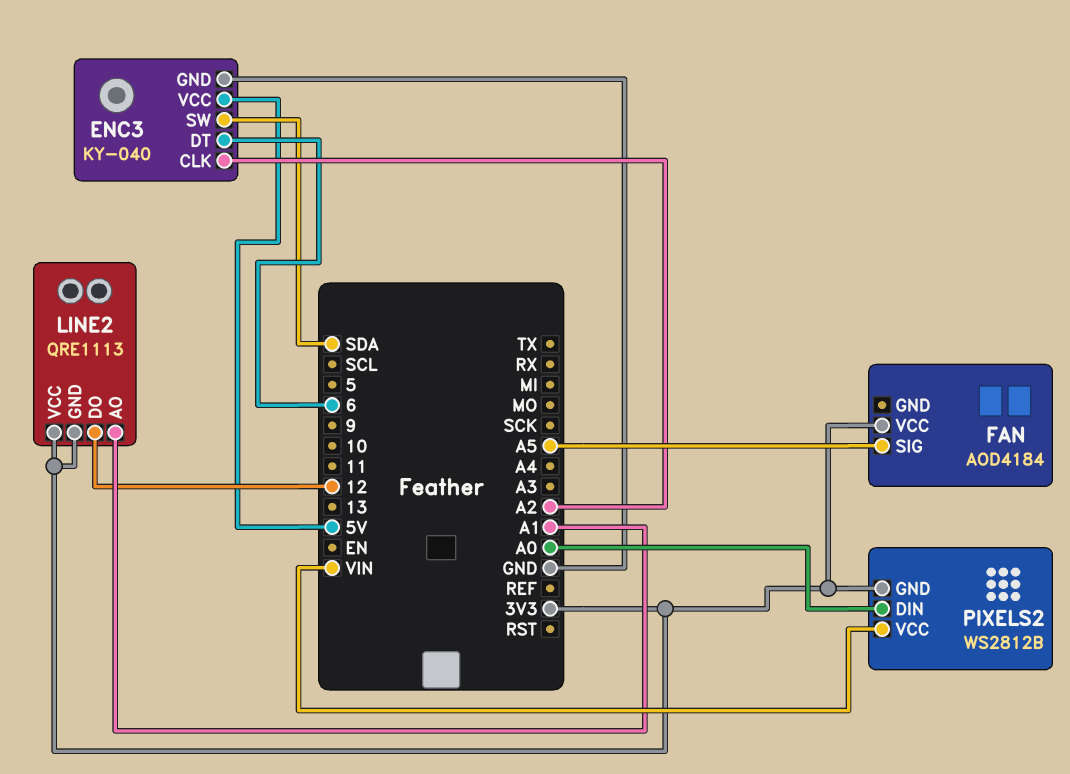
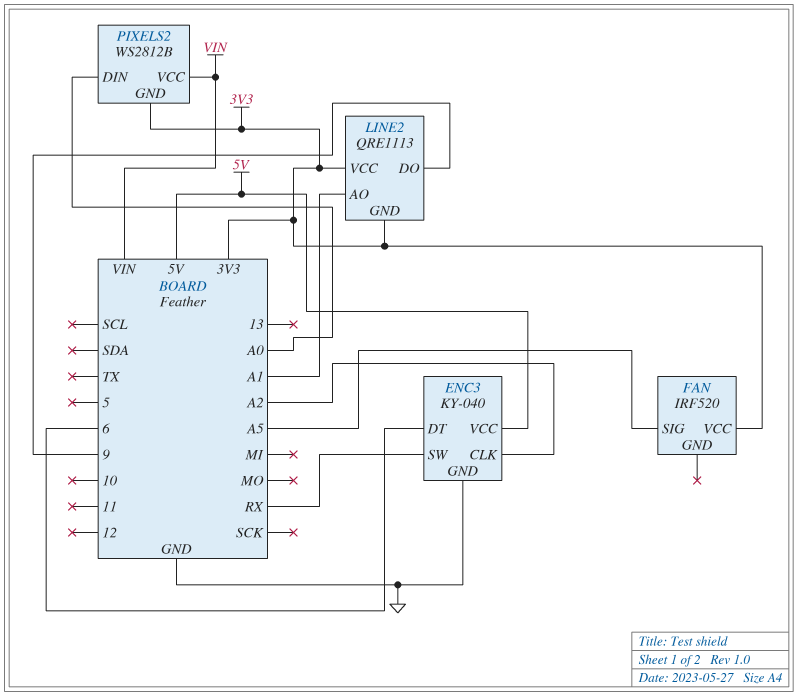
ENC3 pin SW: SDA -> RX
FAN: AOD4184 -> IRF520
LINE2 pin DO: 12 -> 9

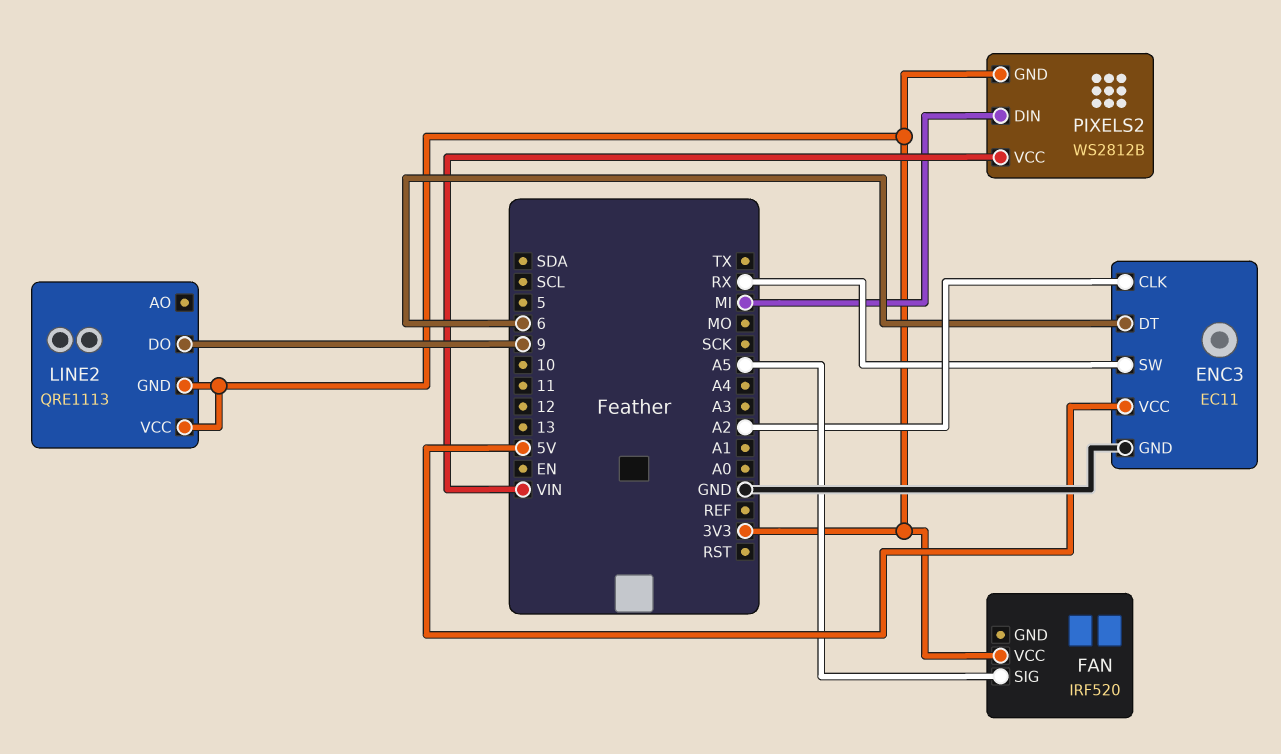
ENC3: KY-040 -> EC11
LINE2 pin AO: A1 -> none
PIXELS2 pin DIN: A0 -> MI

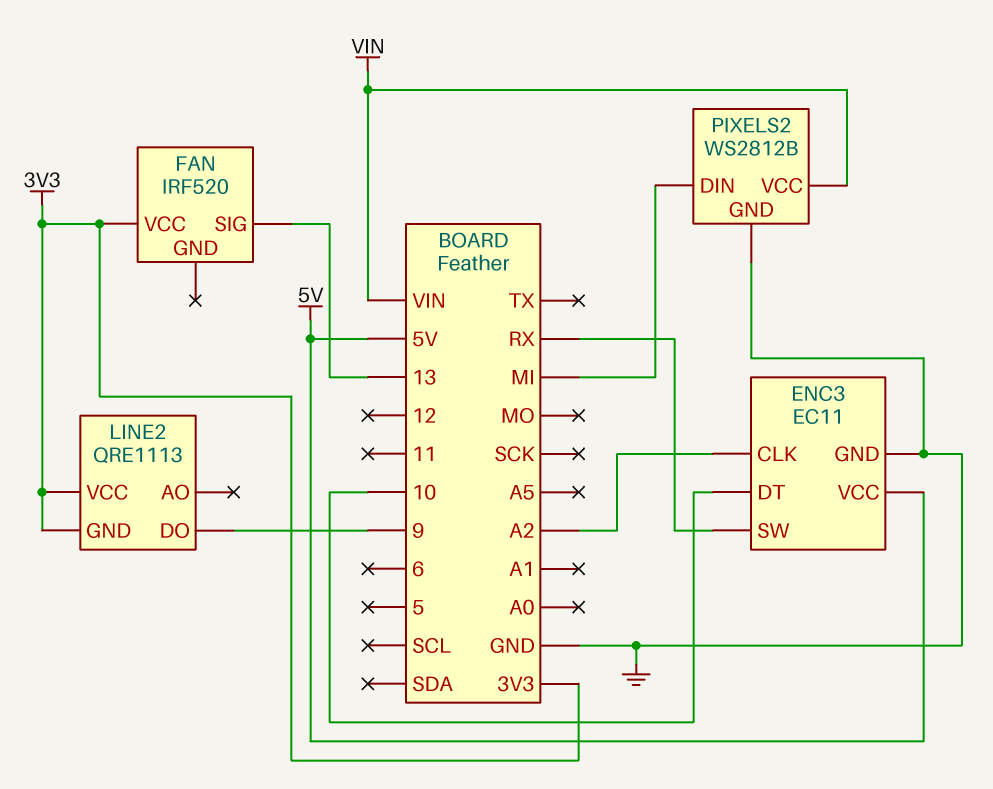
ENC3 pin DT: 6 -> 10
FAN pin SIG: A5 -> 13
PIXELS2 pin GND: 3V3 -> GND

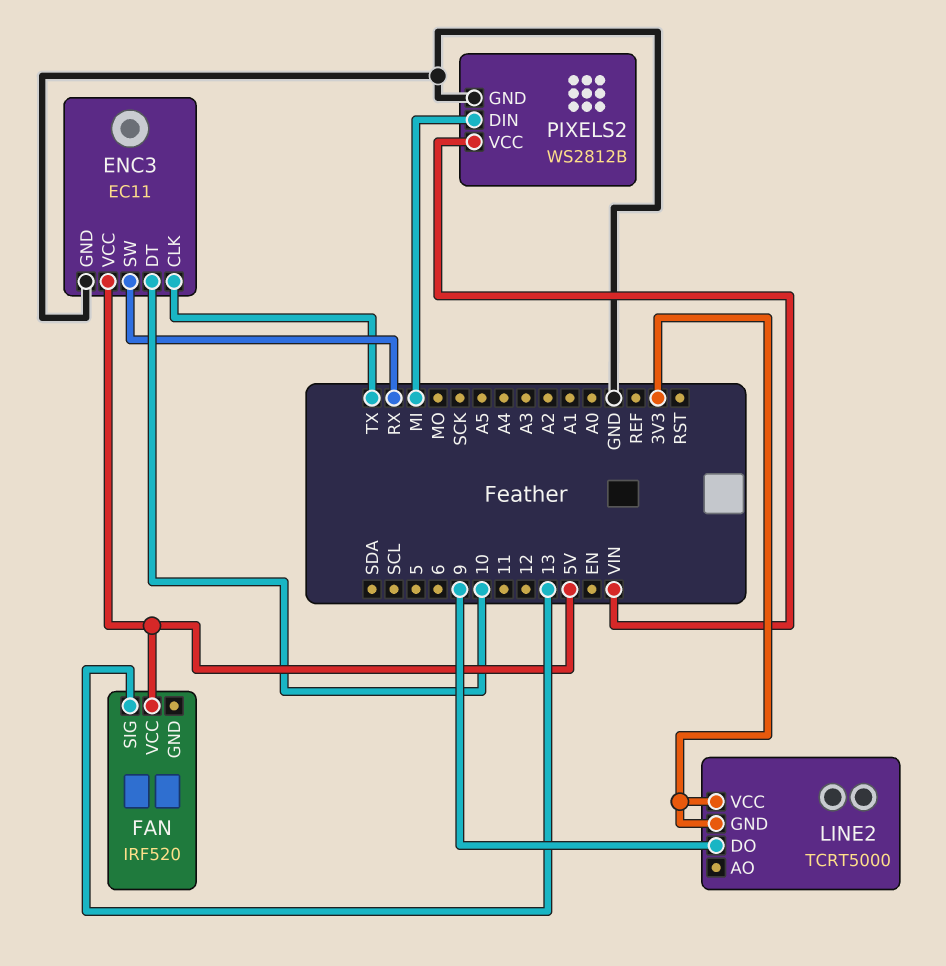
ENC3 pin CLK: A2 -> TX
FAN pin VCC: 3V3 -> 5V
LINE2: QRE1113 -> TCRT5000

